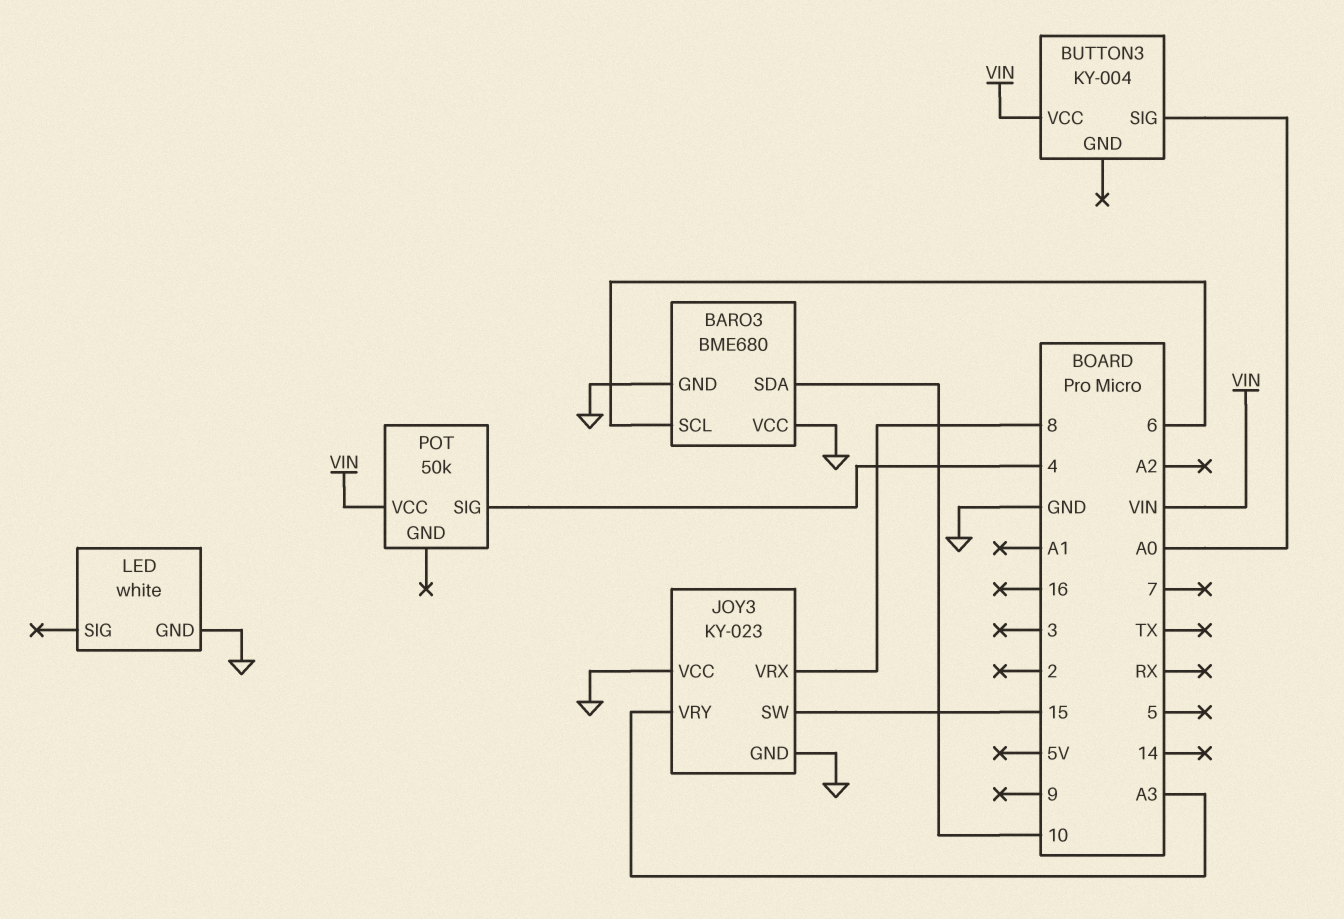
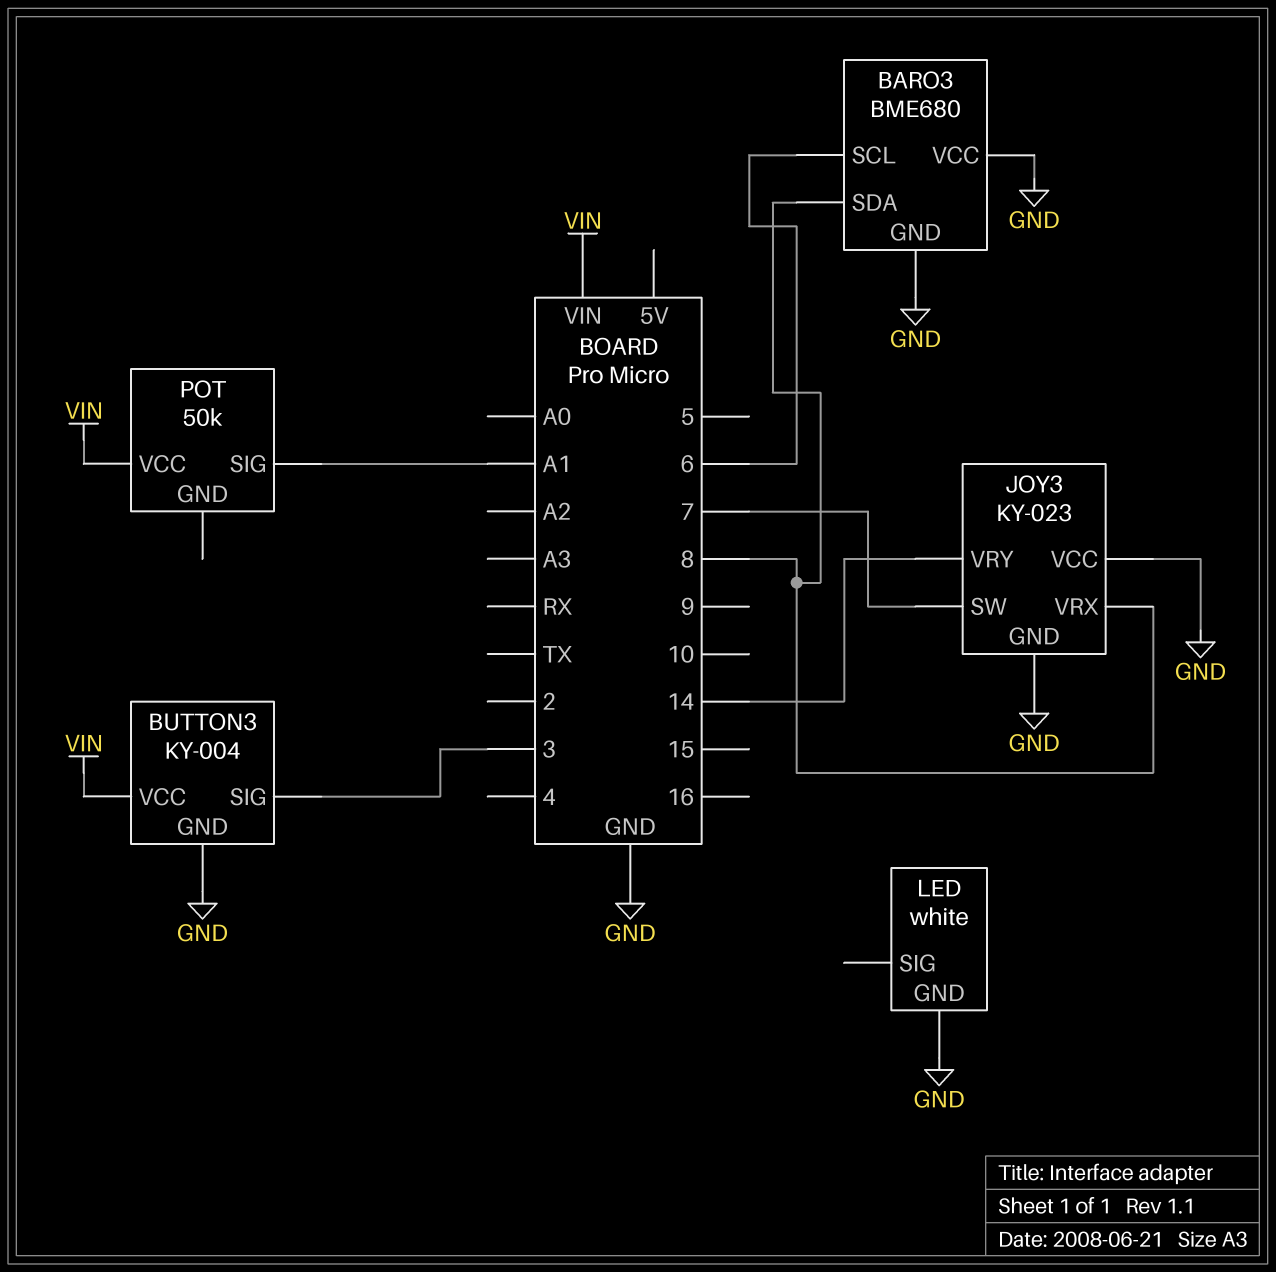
BARO3 pin SDA: 10 -> 8
BUTTON3 pin GND: none -> GND
BUTTON3 pin SIG: A0 -> 3
JOY3 pin SW: 15 -> 7
JOY3 pin VRY: A3 -> 14
POT pin SIG: 4 -> A1

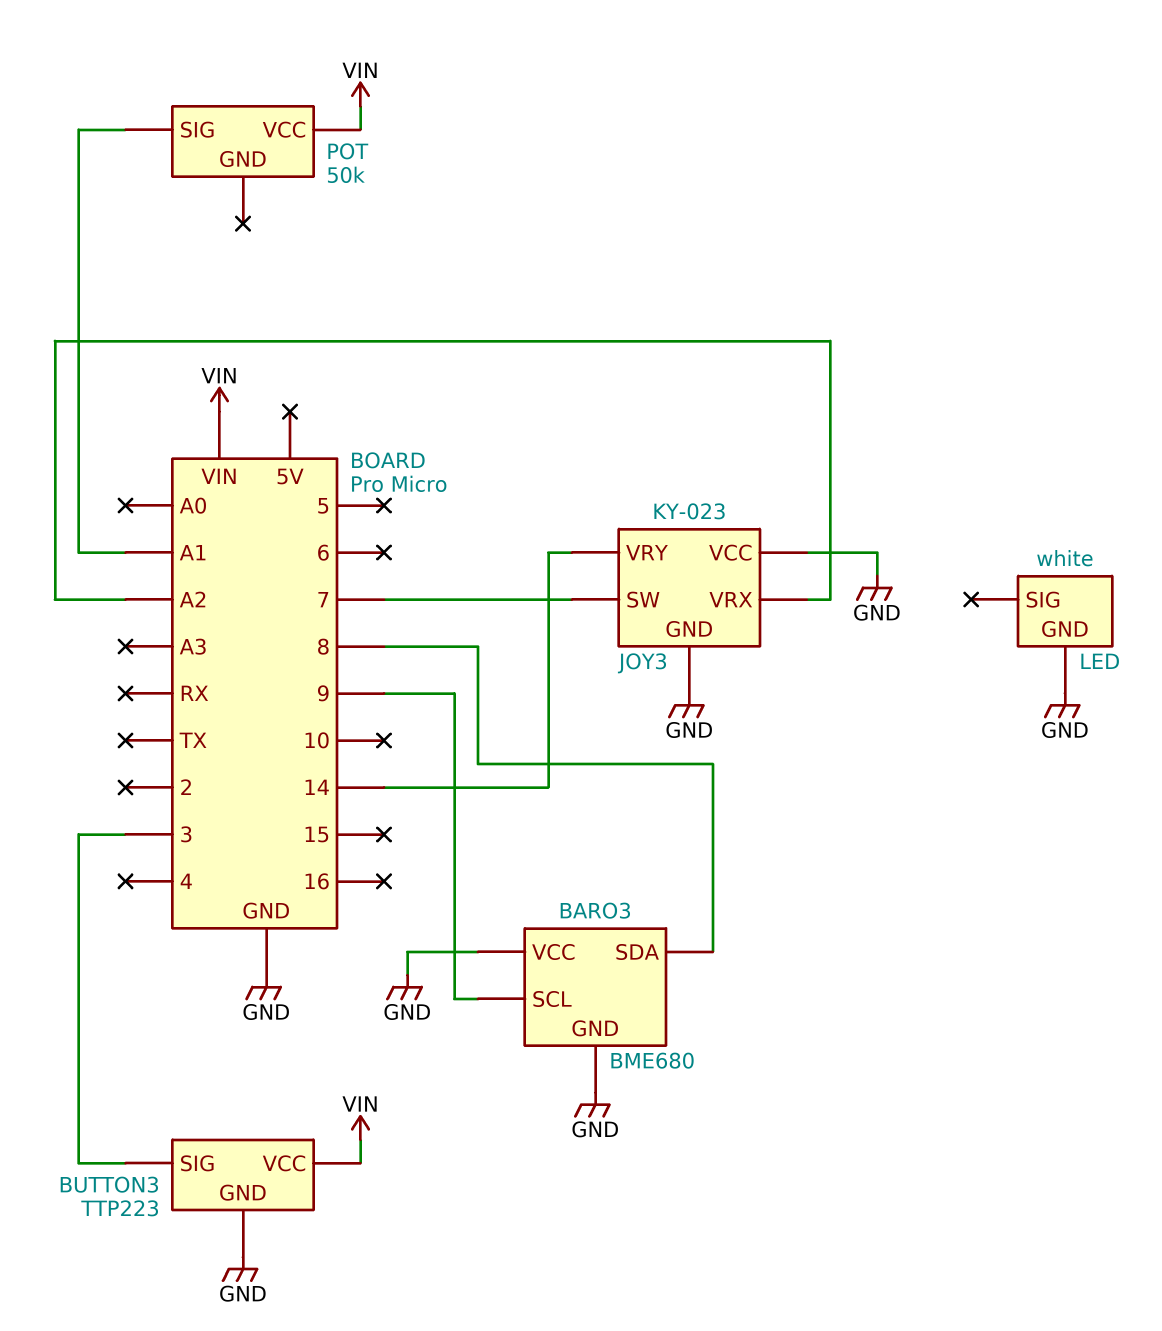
BARO3 pin SCL: 6 -> 9
BUTTON3: KY-004 -> TTP223
JOY3 pin VRX: 8 -> A2

